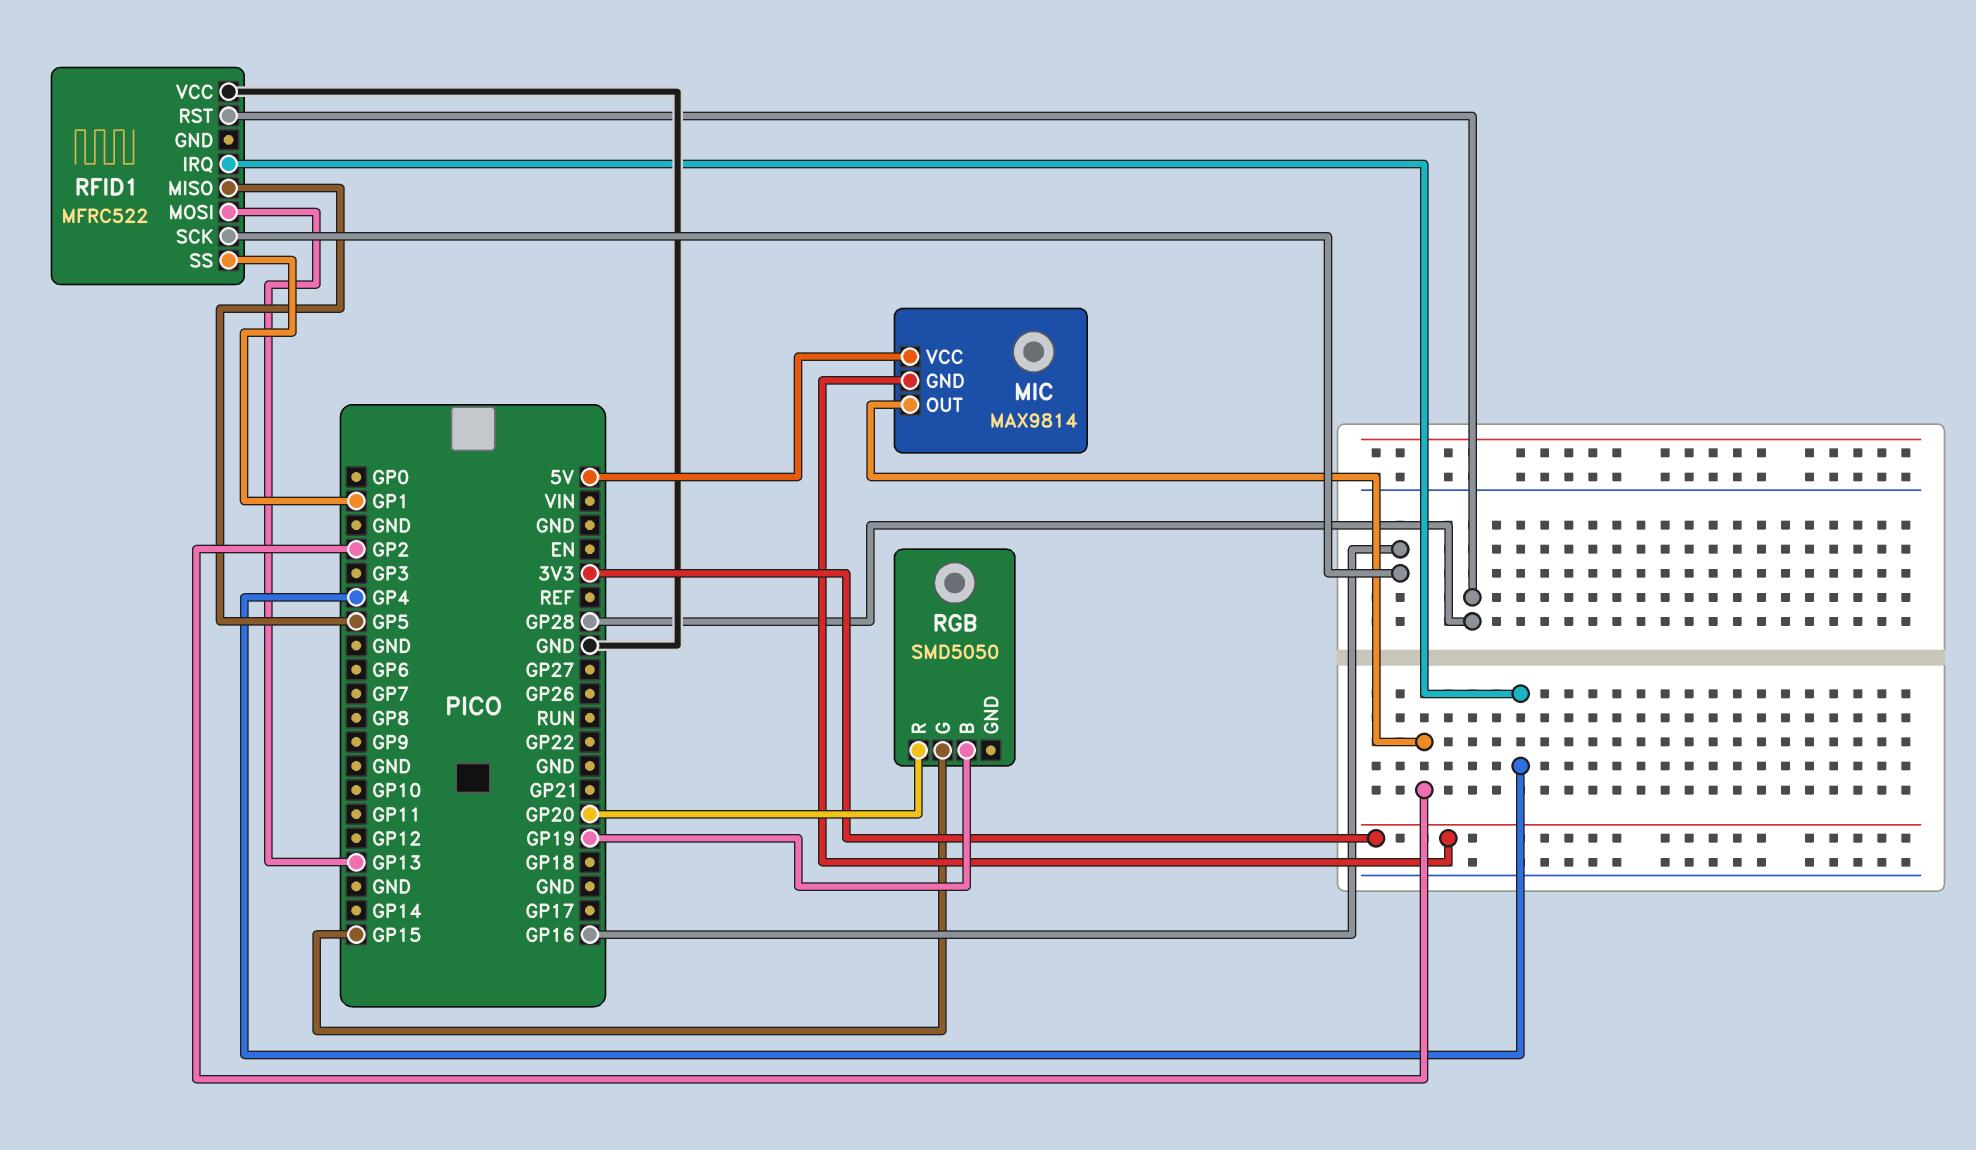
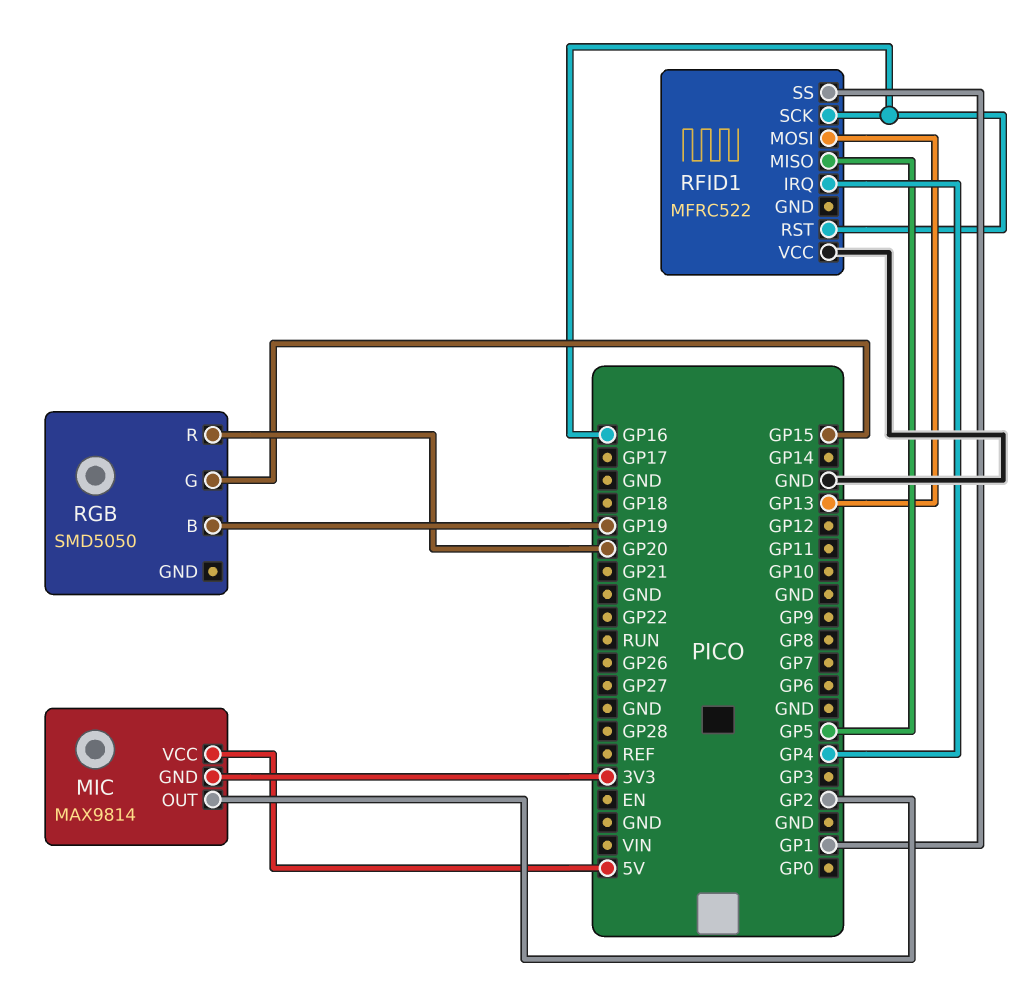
RFID1 pin RST: GP28 -> GP16

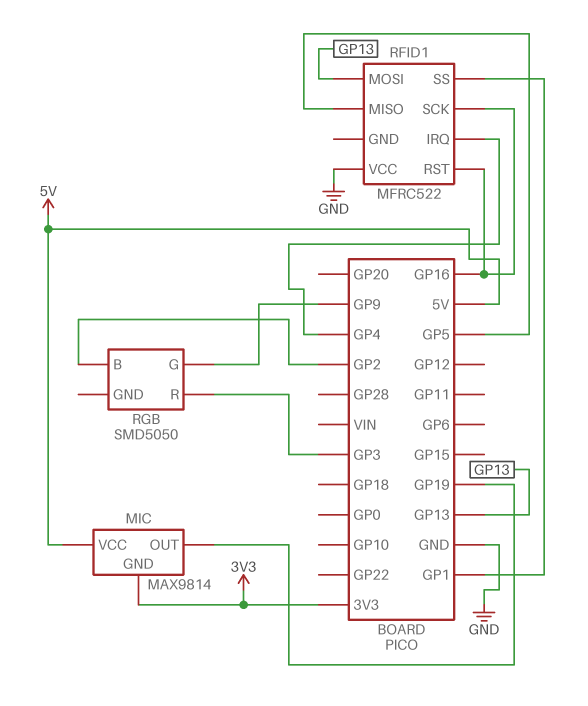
MIC pin OUT: GP2 -> GP19
RGB pin B: GP19 -> GP2
RGB pin G: GP15 -> GP9
RGB pin R: GP20 -> GP3

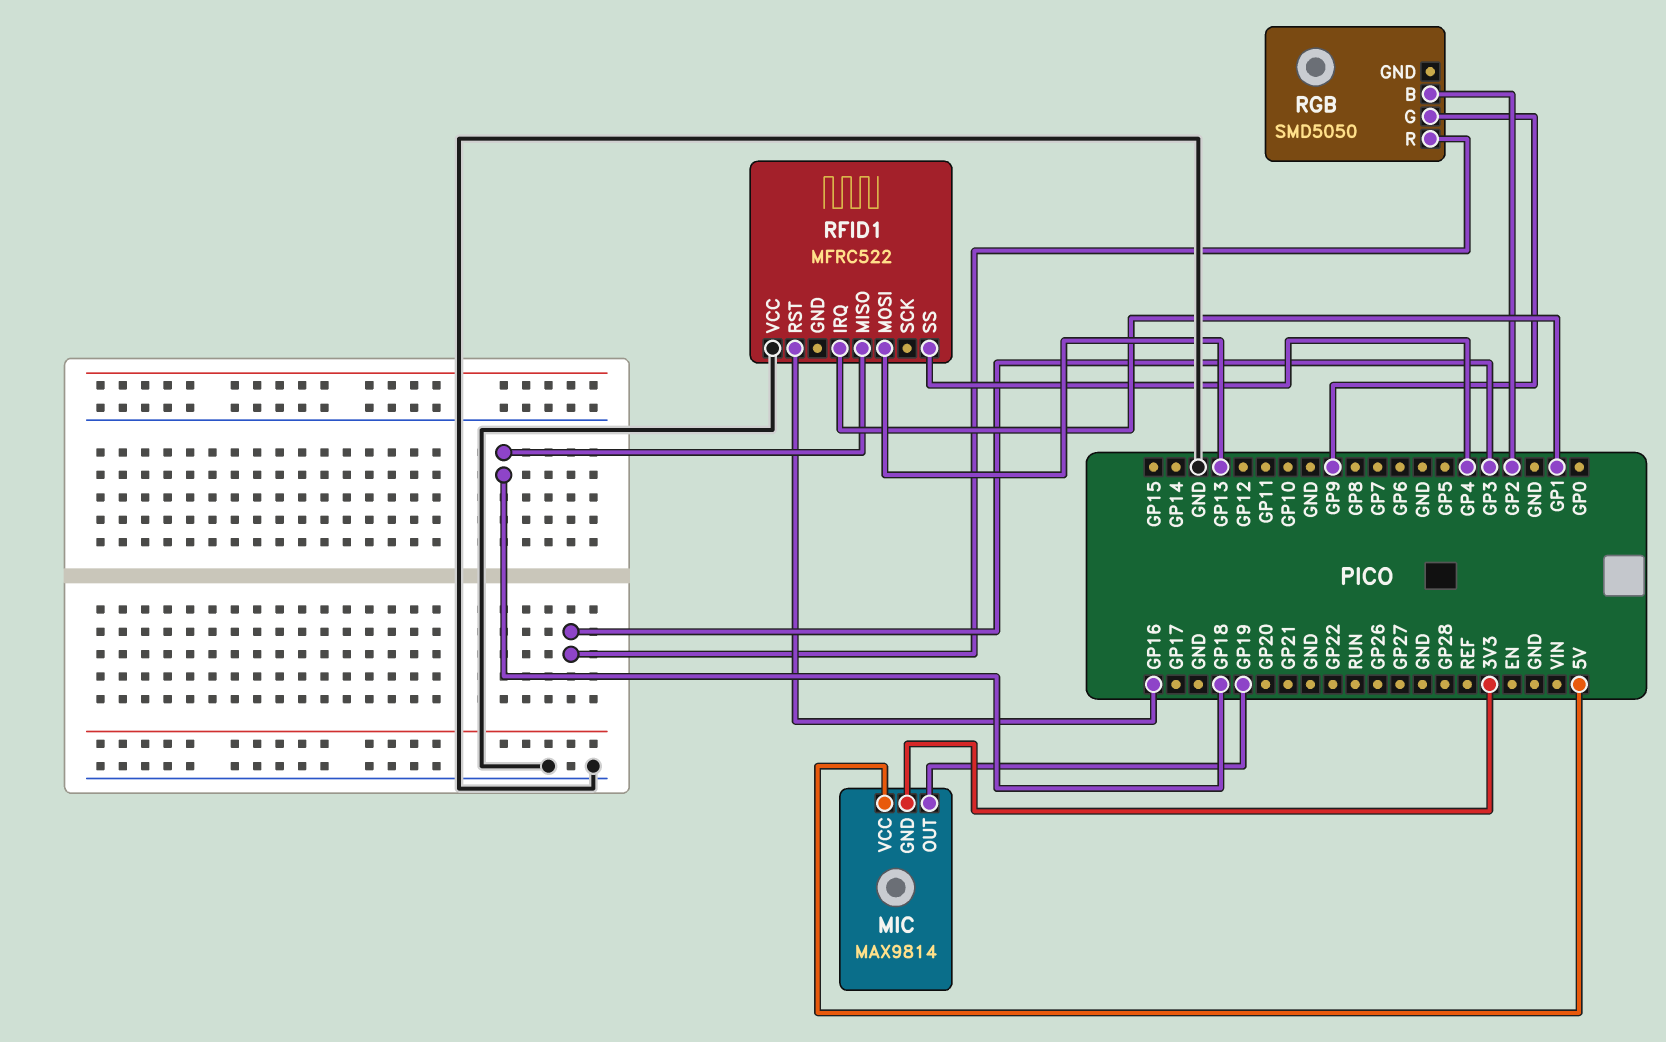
RFID1 pin IRQ: GP4 -> GP1
RFID1 pin MISO: GP5 -> GP18
RFID1 pin SCK: GP16 -> none
RFID1 pin SS: GP1 -> GP4

